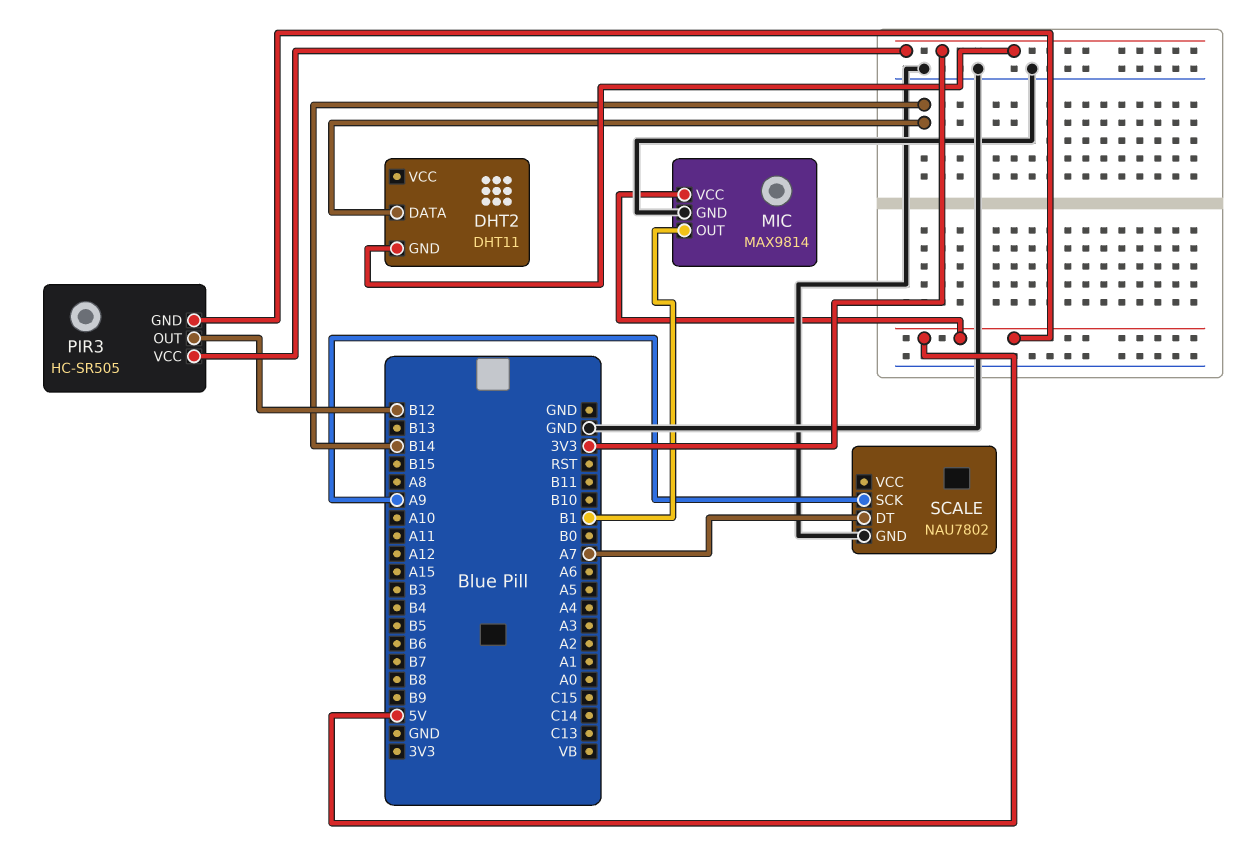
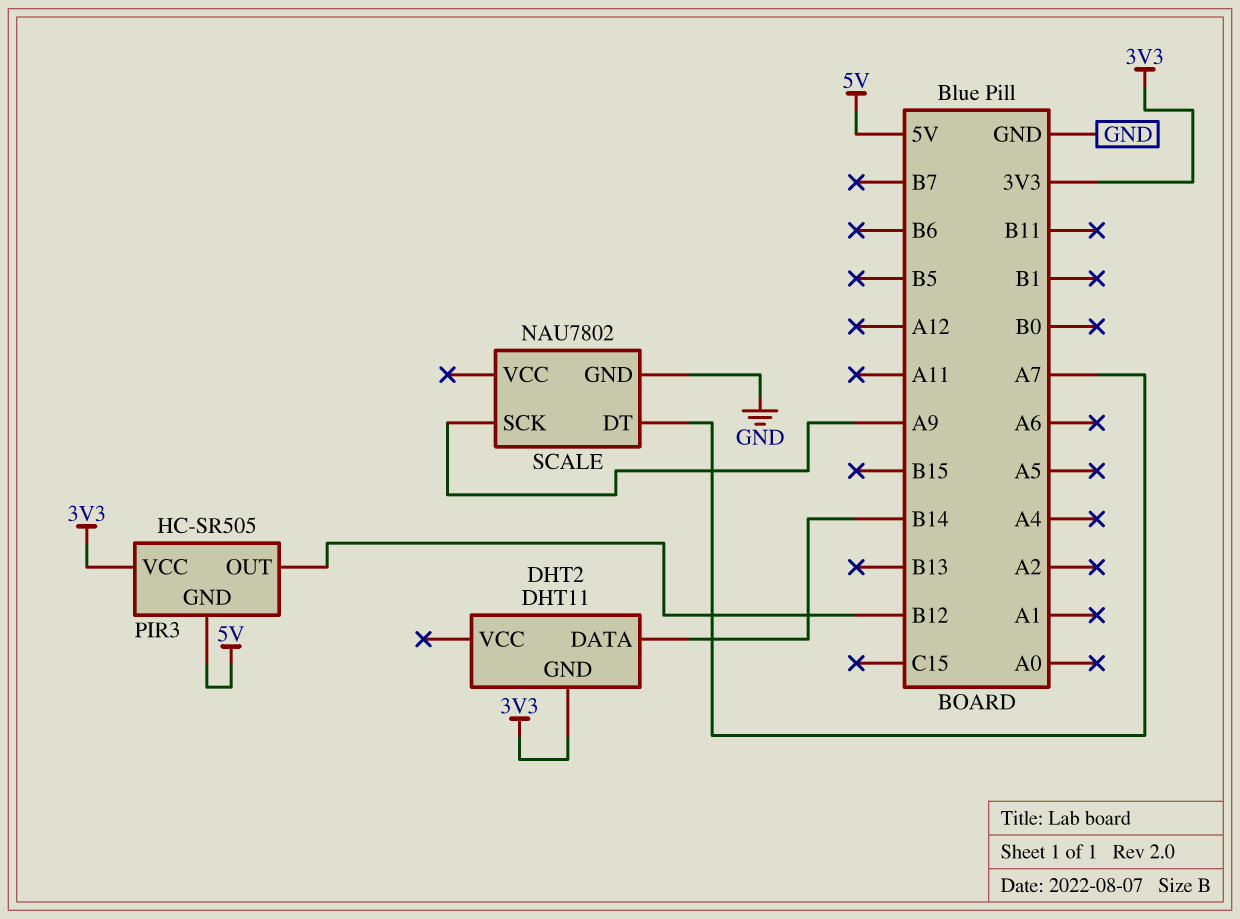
MIC: MAX9814 -> none
MIC pin GND: GND -> none
MIC pin OUT: B1 -> none
MIC pin VCC: 5V -> none

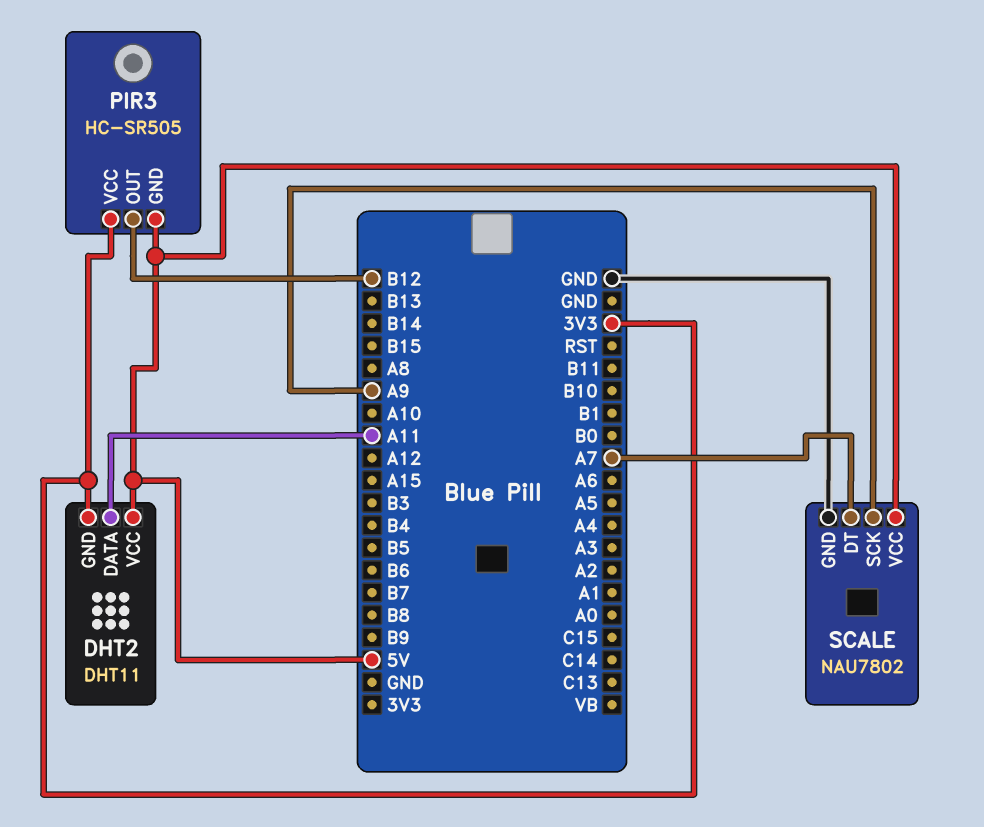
DHT2 pin DATA: B14 -> A11
DHT2 pin VCC: none -> 5V
SCALE pin VCC: none -> 5V

